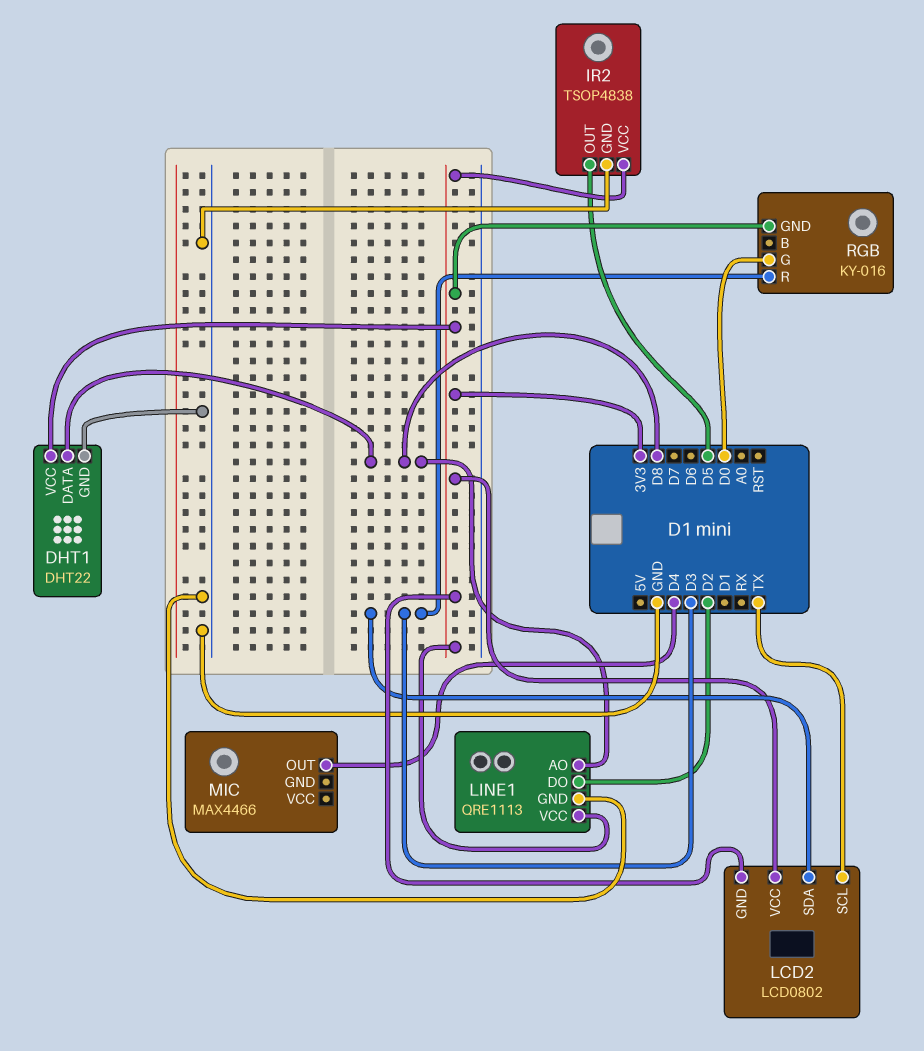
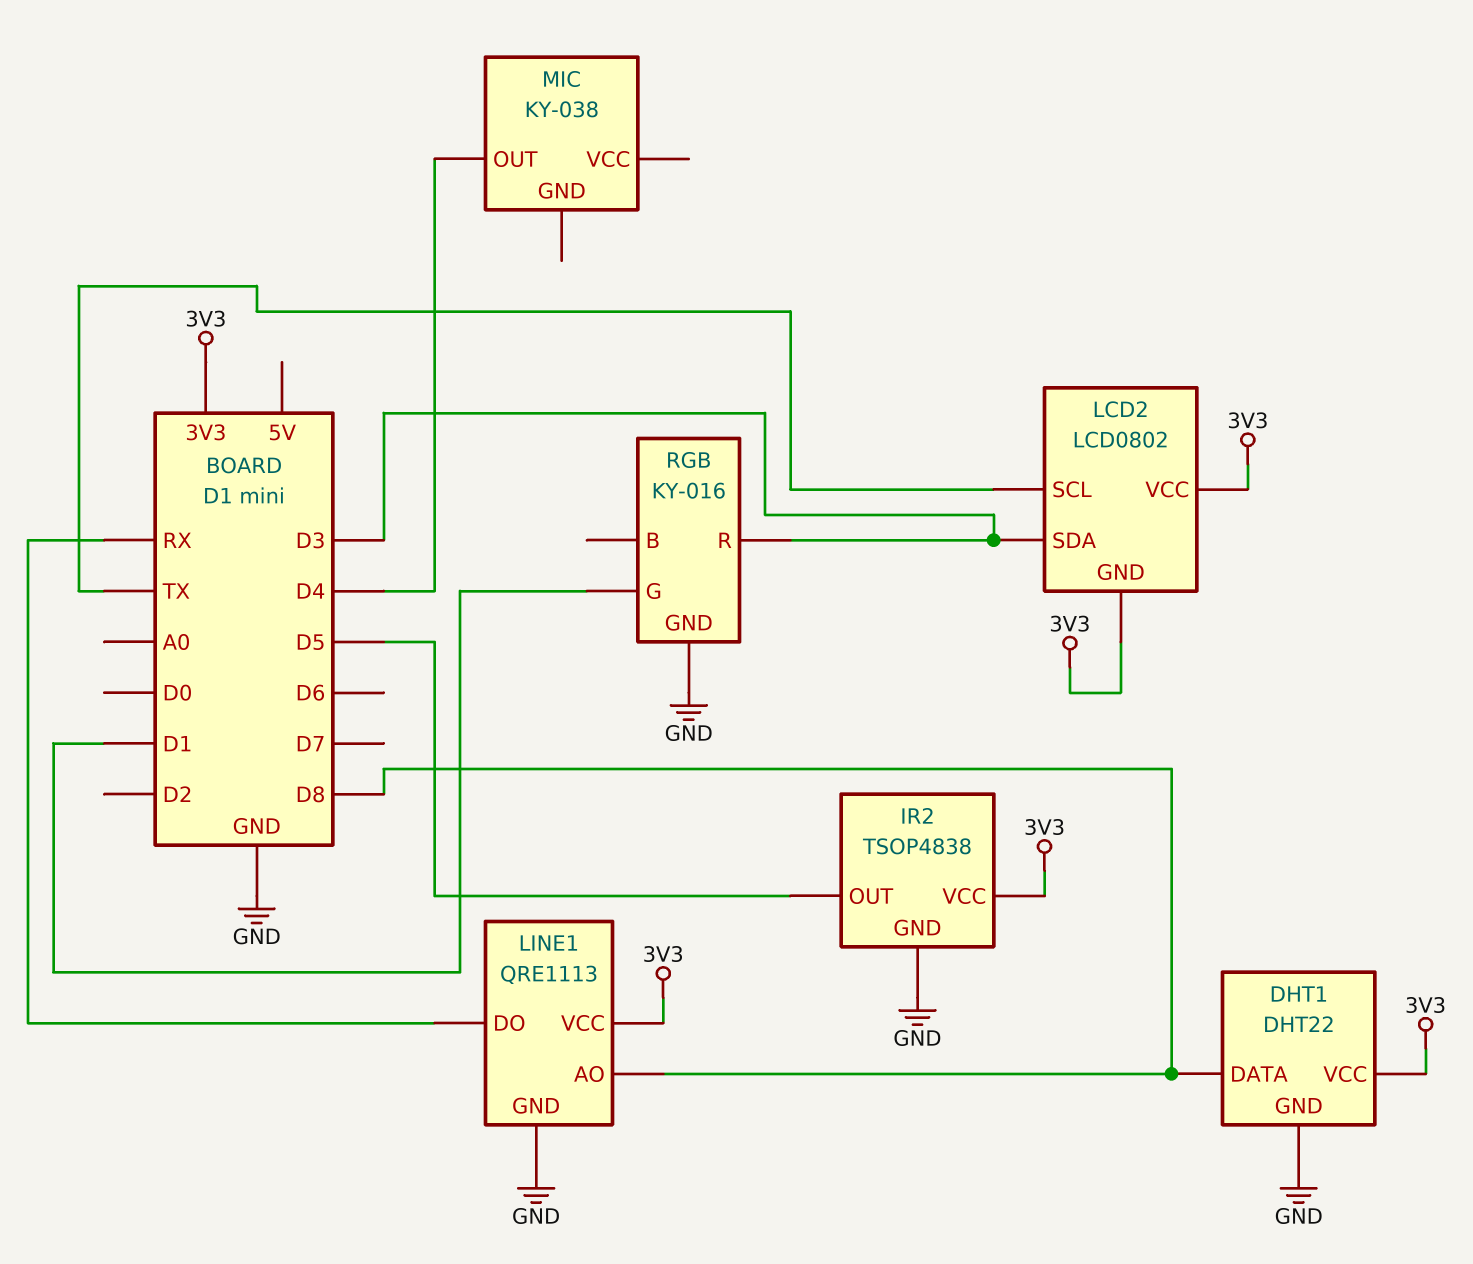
LINE1 pin DO: D2 -> RX
MIC: MAX4466 -> KY-038
RGB pin G: D0 -> D1
RGB pin GND: 3V3 -> GND

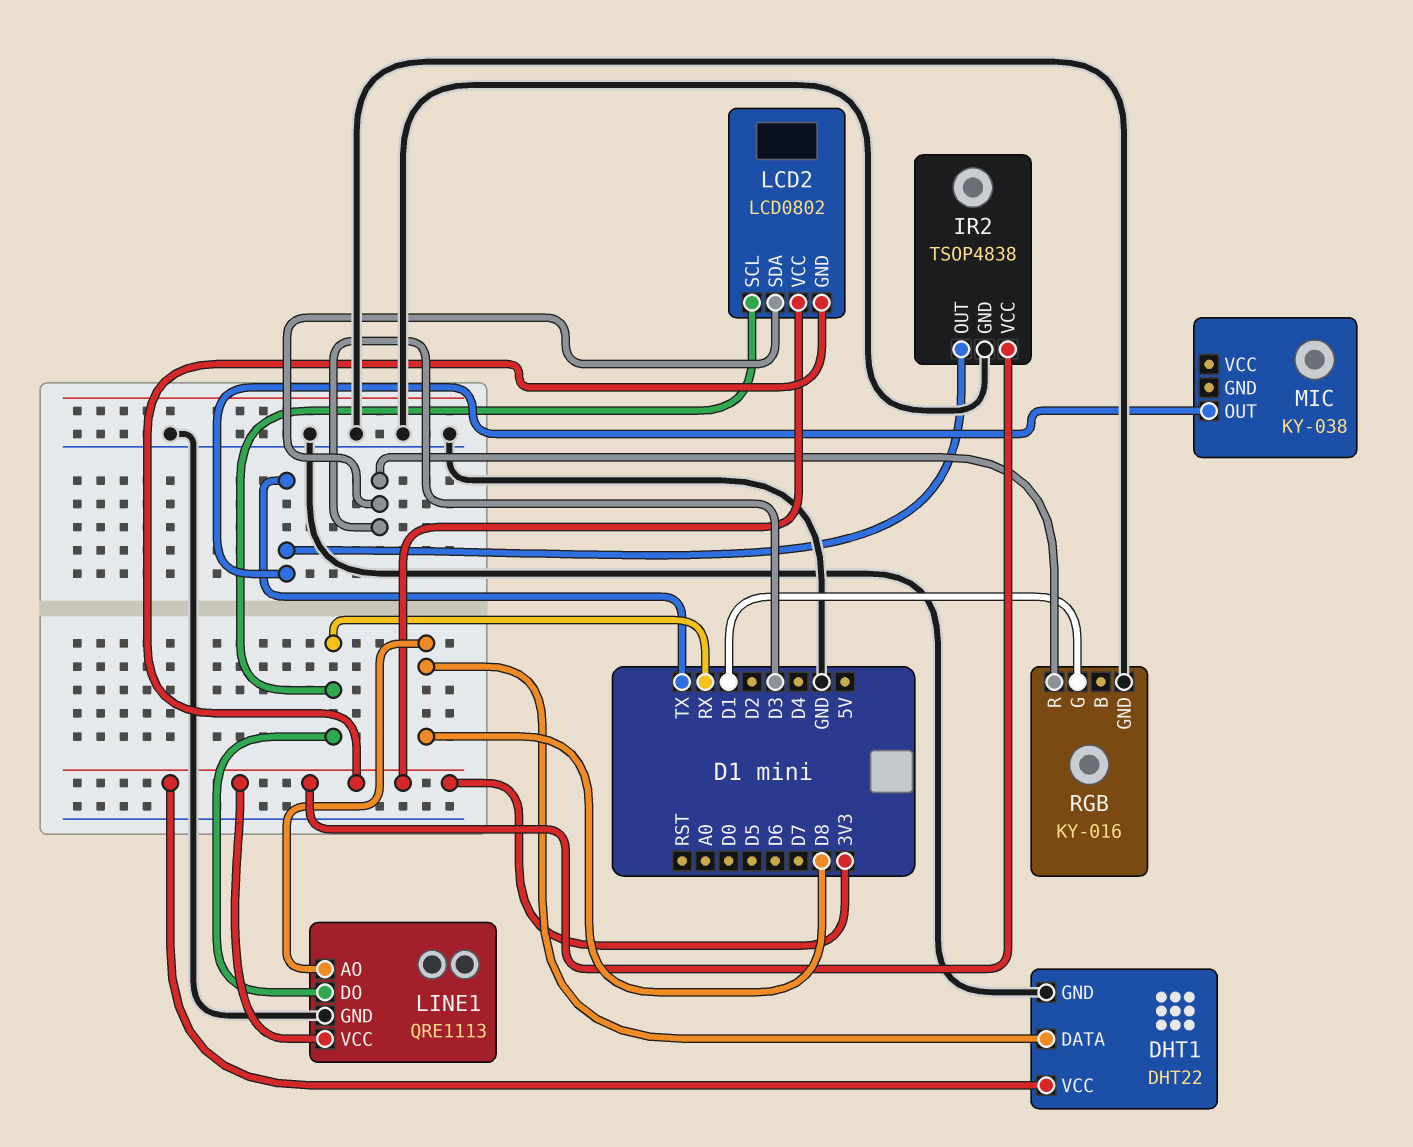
IR2 pin OUT: D5 -> TX
LCD2 pin SCL: TX -> RX
MIC pin OUT: D4 -> TX

